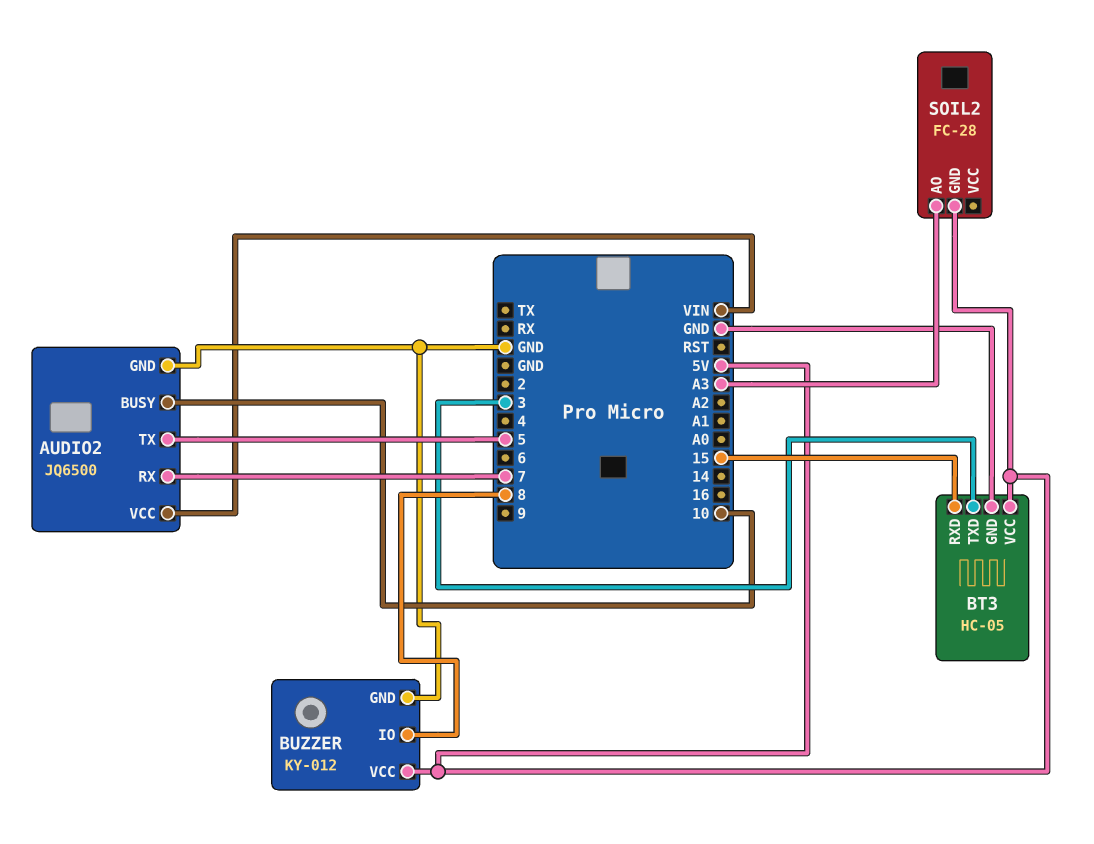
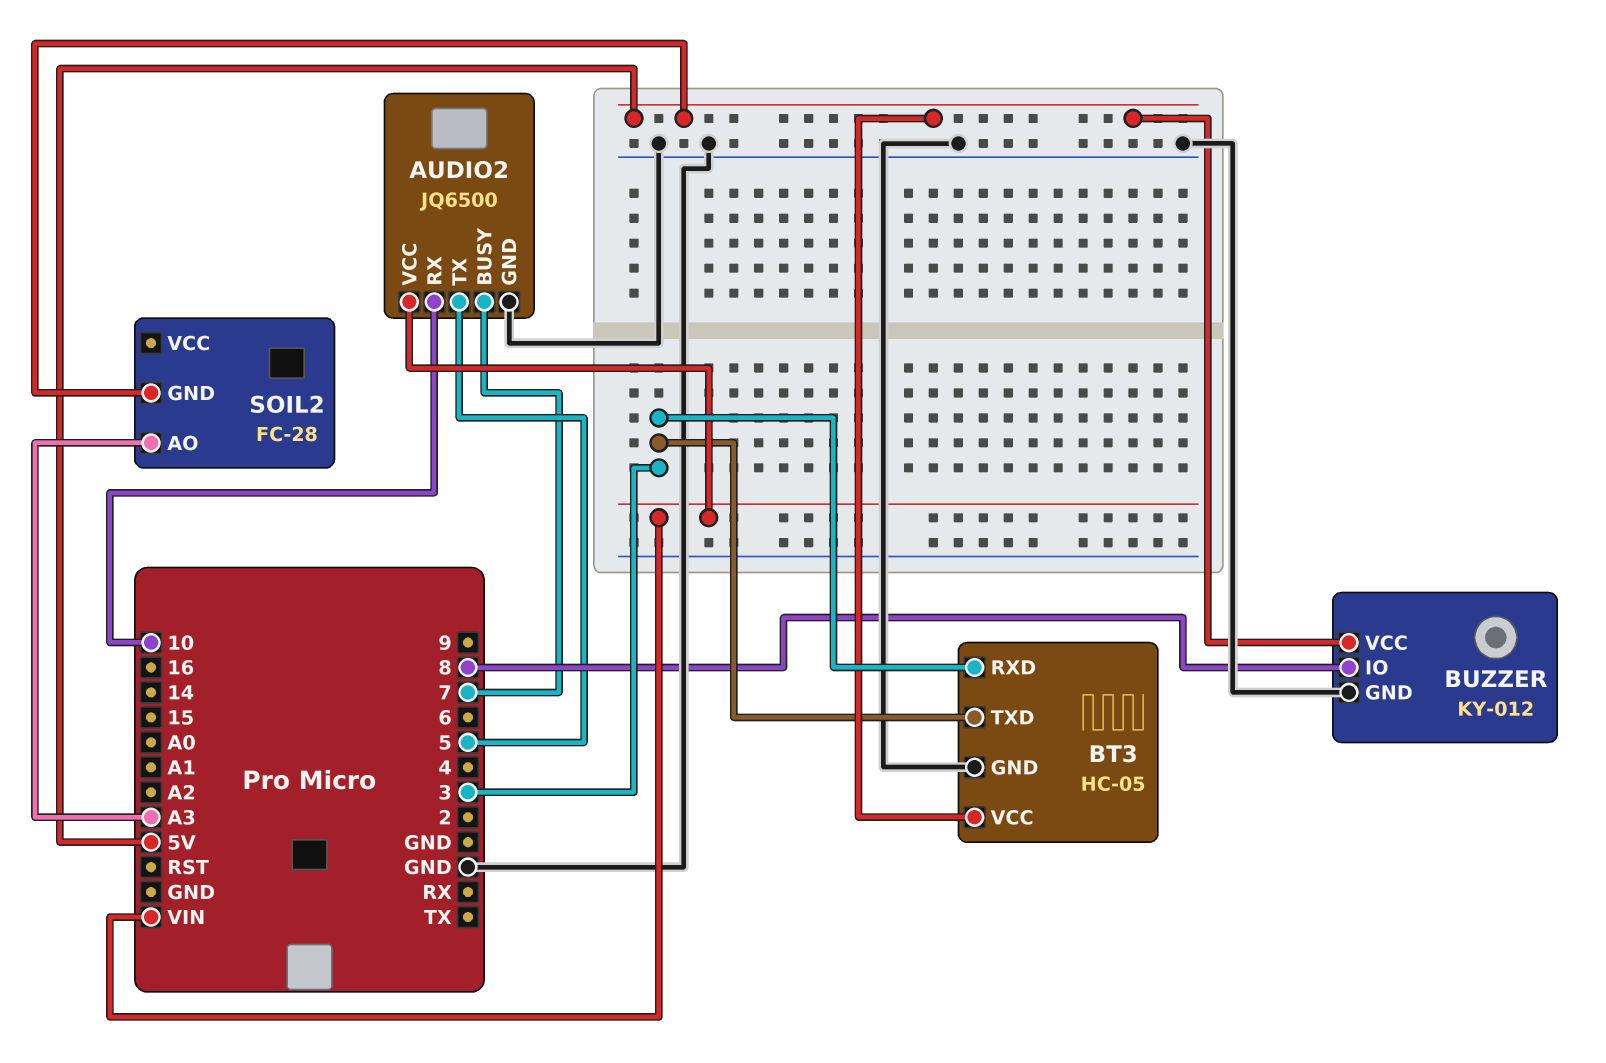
AUDIO2 pin BUSY: 10 -> 7
AUDIO2 pin RX: 7 -> 10
BT3 pin RXD: 15 -> 3

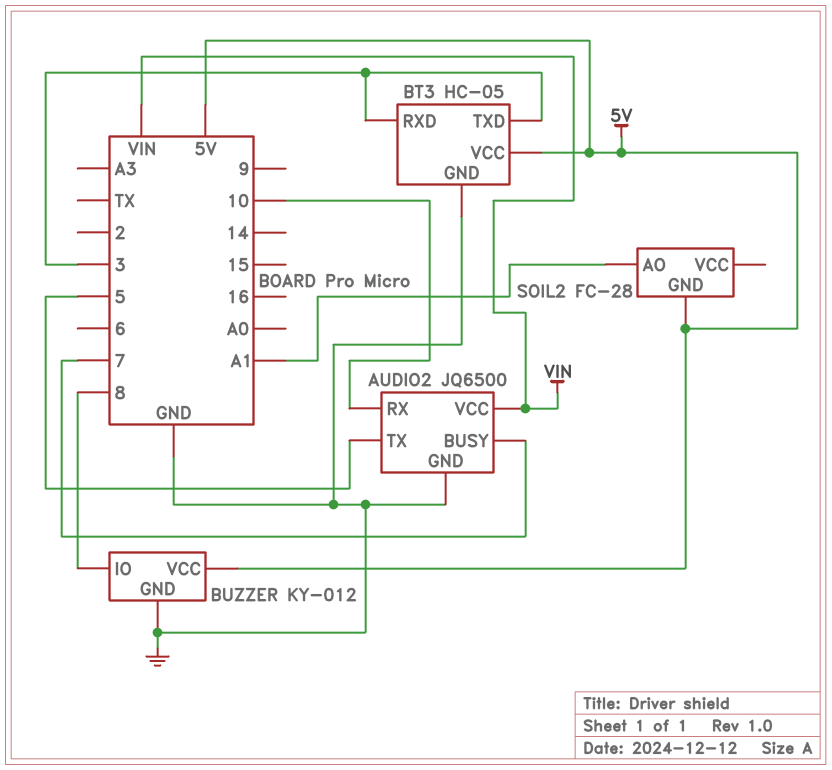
SOIL2 pin AO: A3 -> A1

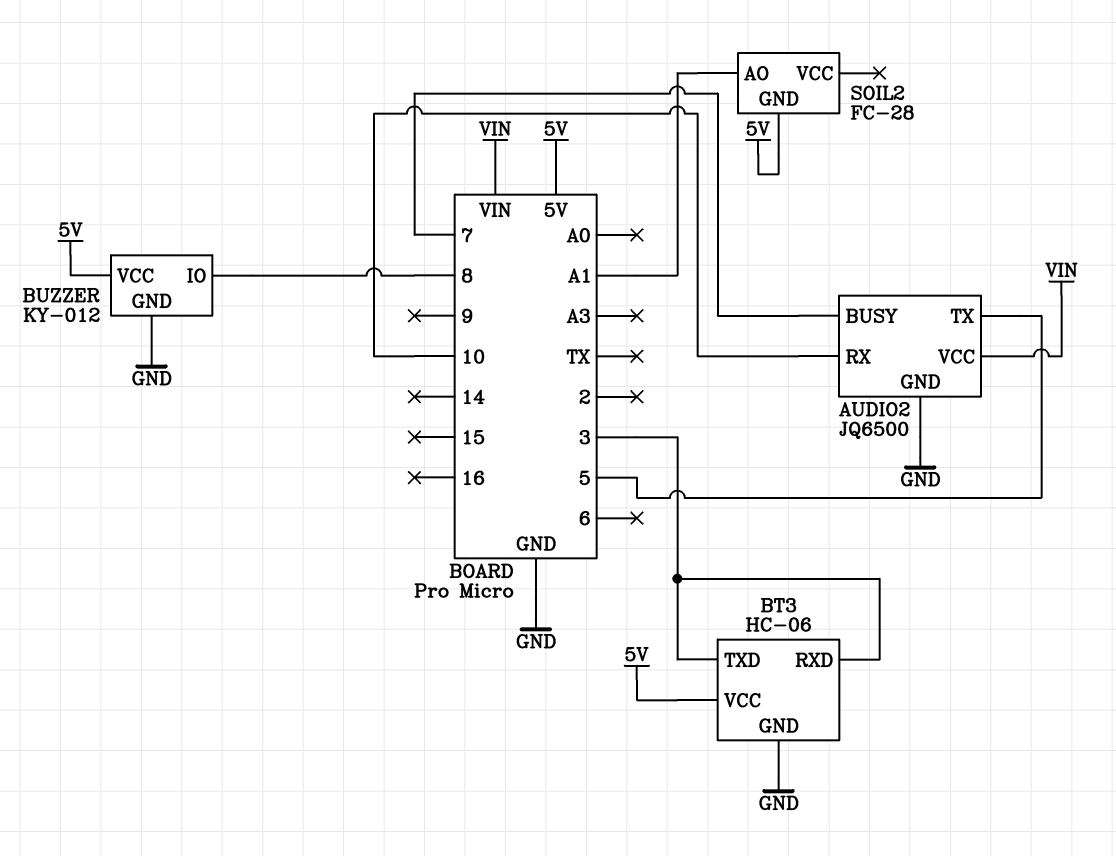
BT3: HC-05 -> HC-06

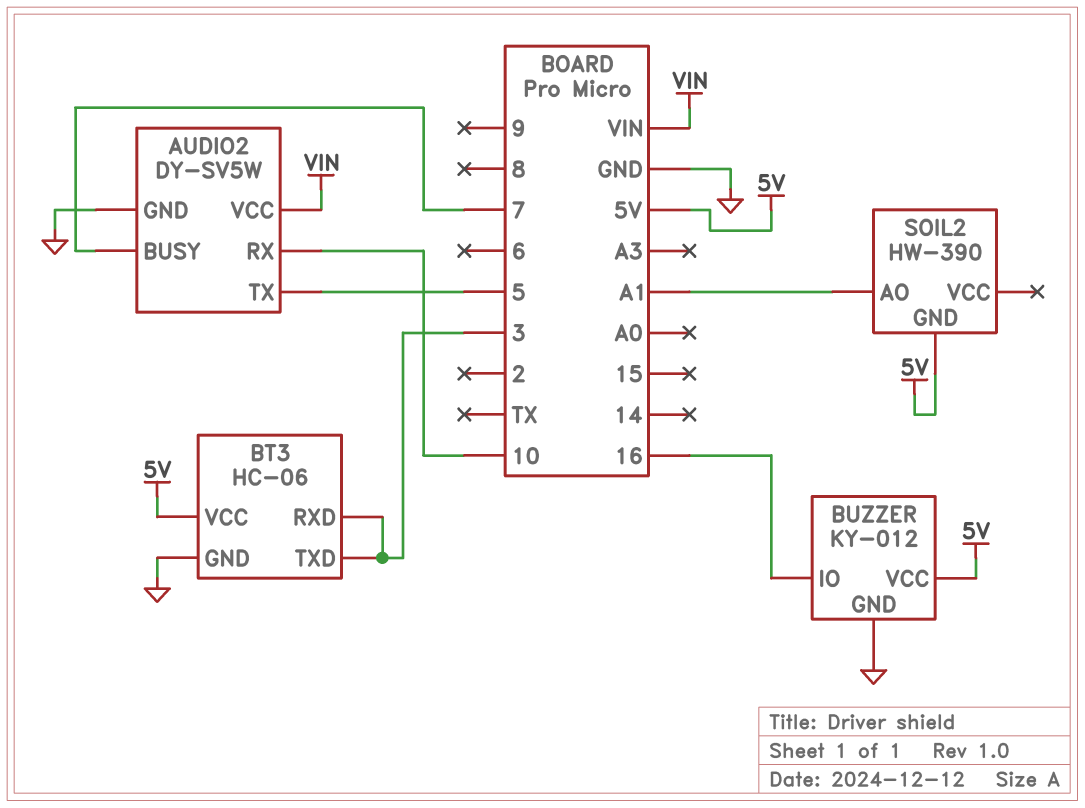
AUDIO2: JQ6500 -> DY-SV5W
BUZZER pin IO: 8 -> 16
SOIL2: FC-28 -> HW-390

